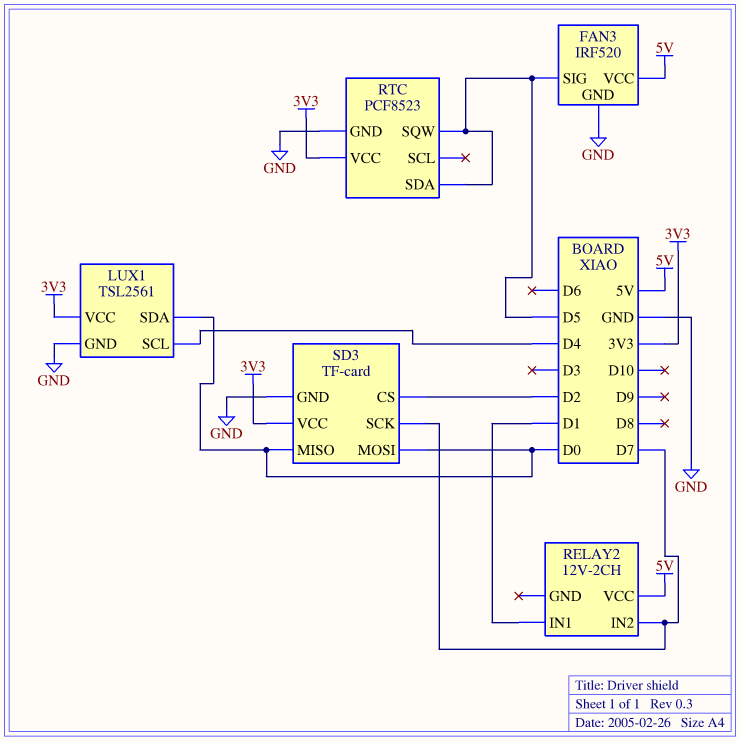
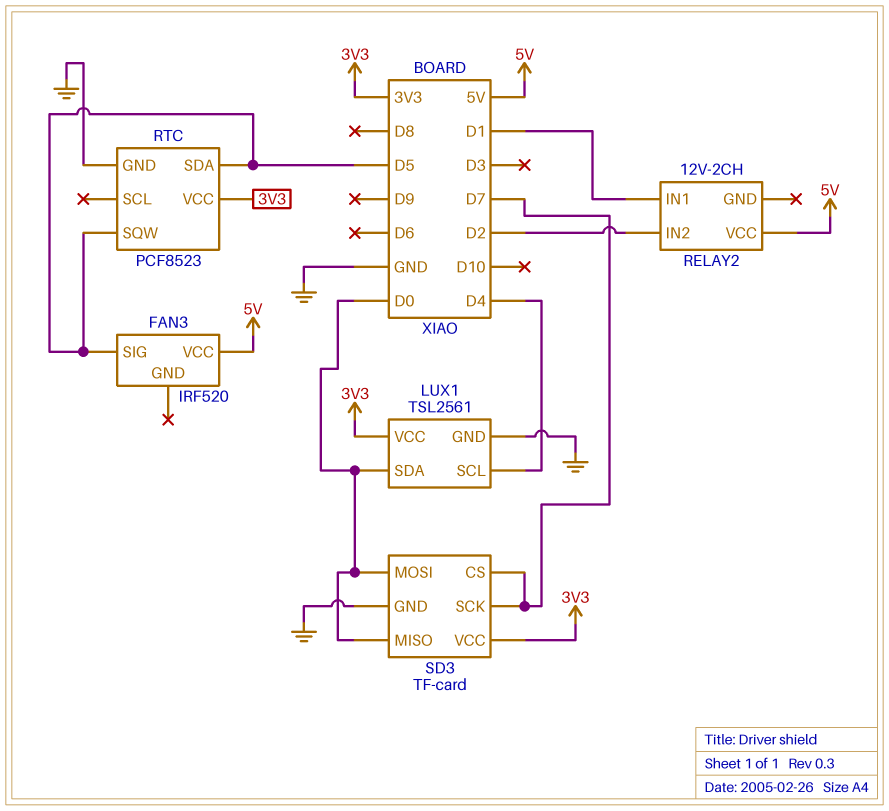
FAN3 pin GND: GND -> none
RELAY2 pin IN2: D7 -> D2
SD3 pin CS: D2 -> D7

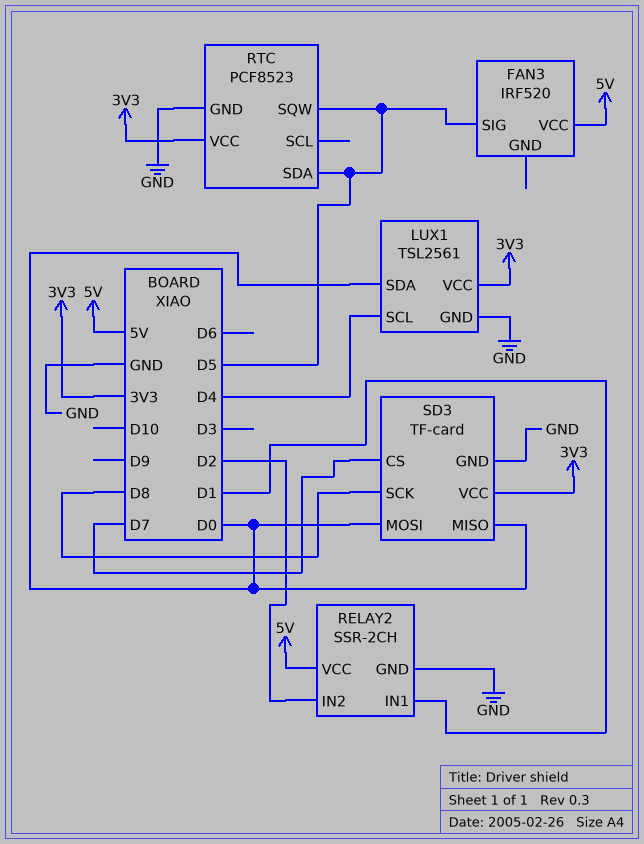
RELAY2: 12V-2CH -> SSR-2CH
RELAY2 pin GND: none -> GND
SD3 pin SCK: D7 -> D8

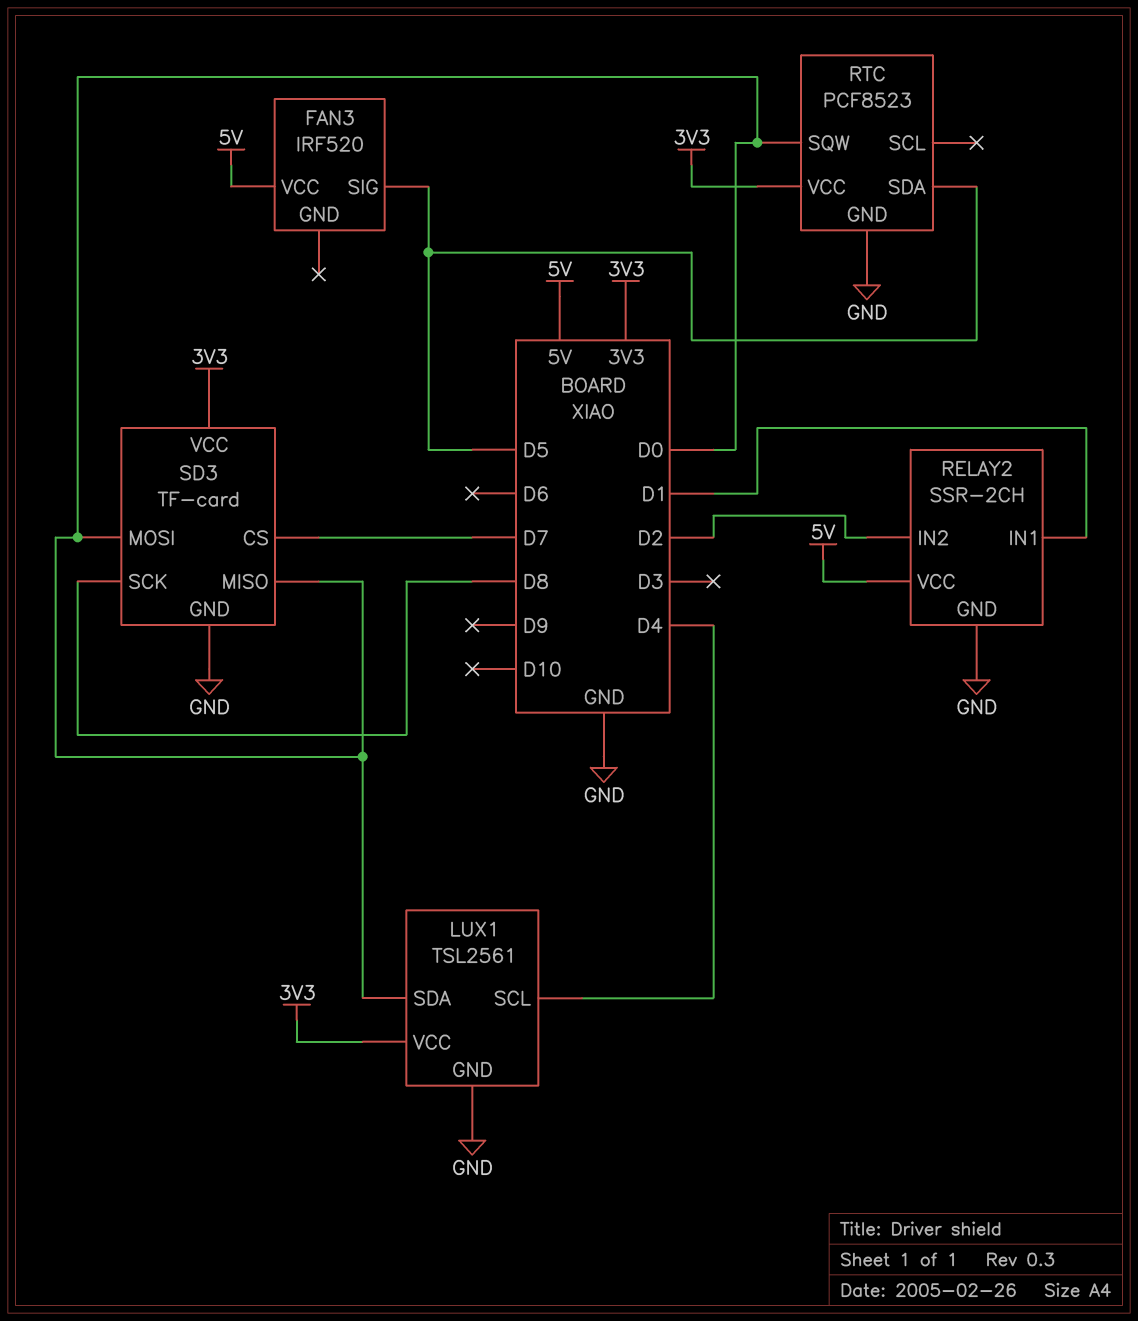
RTC pin SQW: D5 -> D0

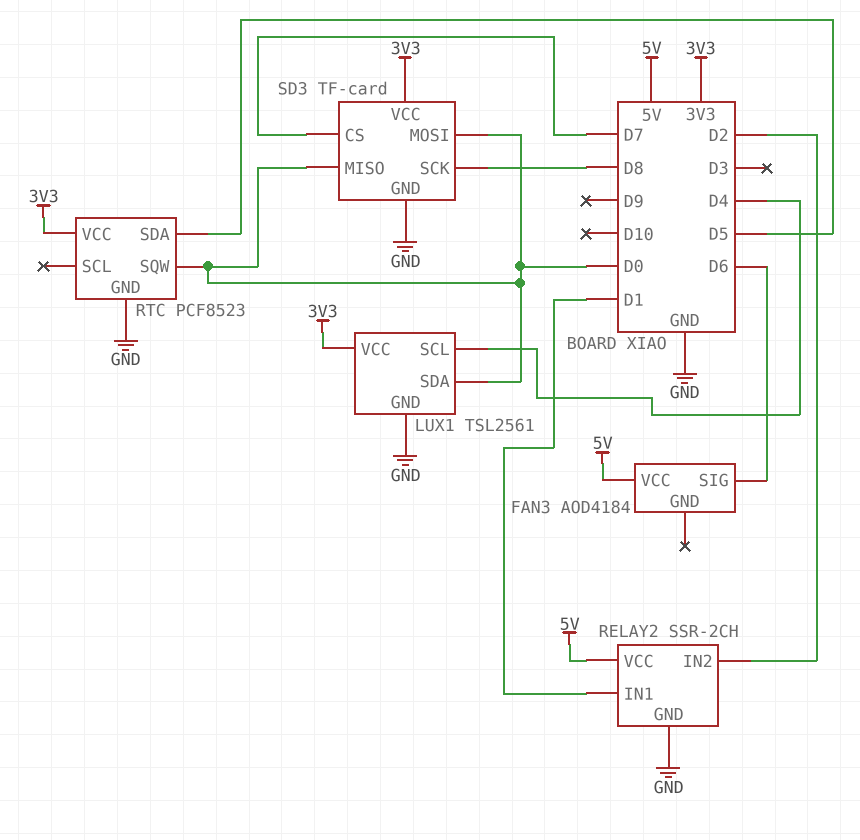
FAN3: IRF520 -> AOD4184
FAN3 pin SIG: D5 -> D6

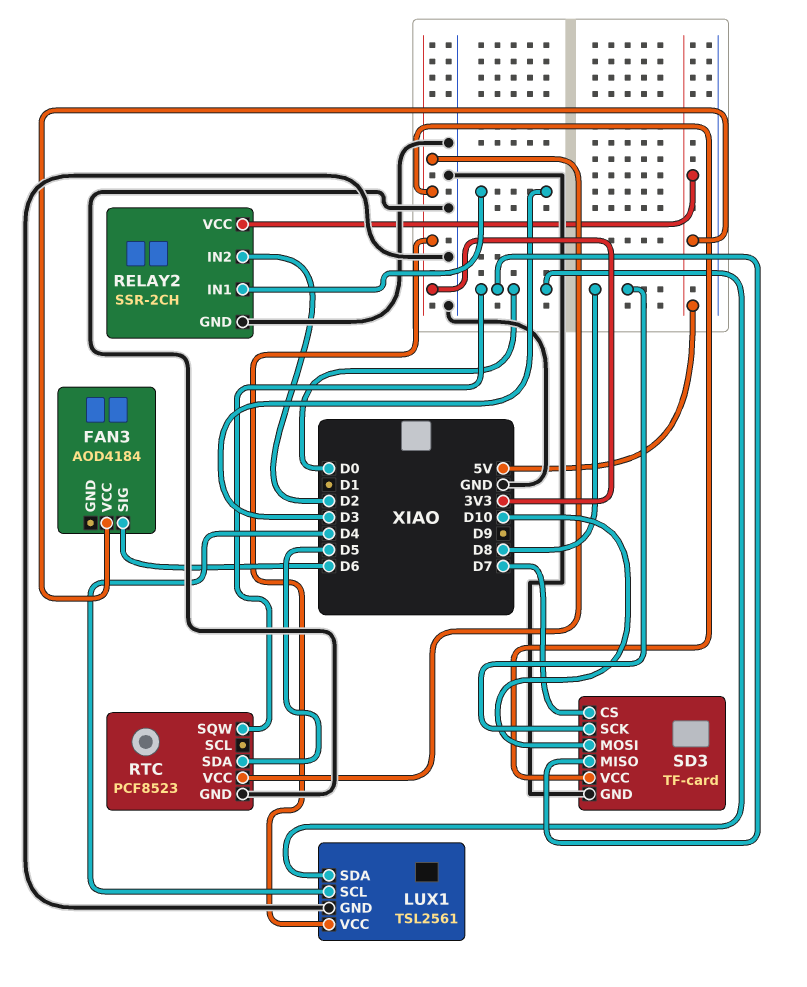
RELAY2 pin IN1: D1 -> D3
SD3 pin MOSI: D0 -> D10

